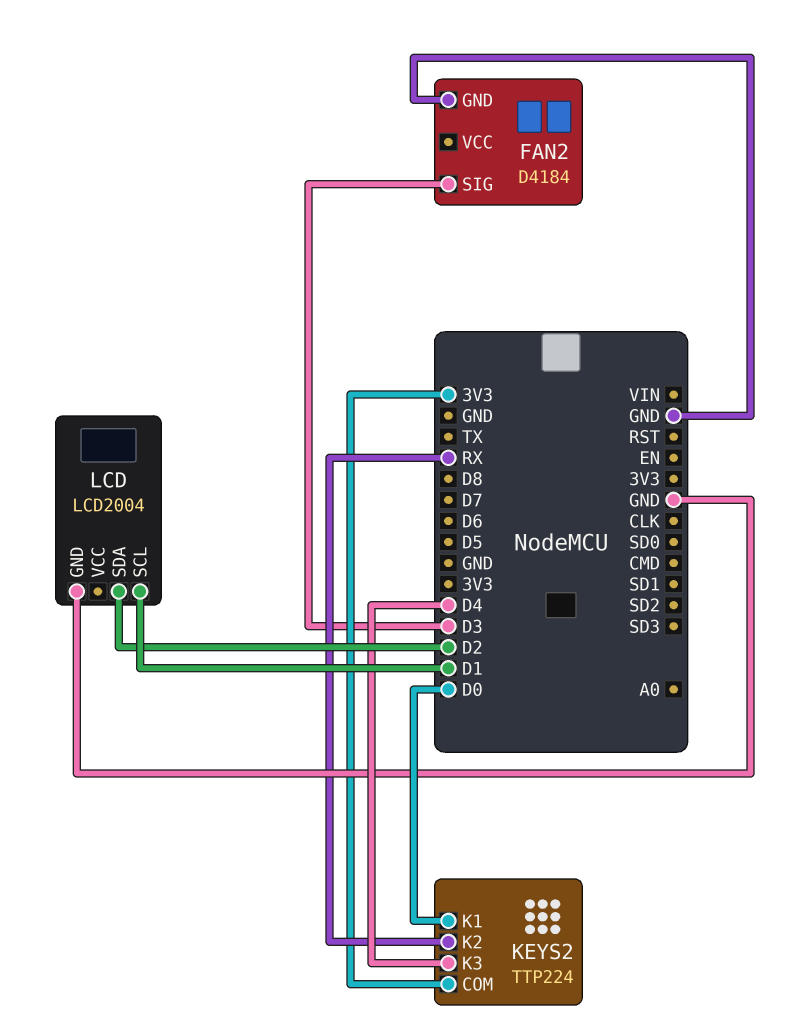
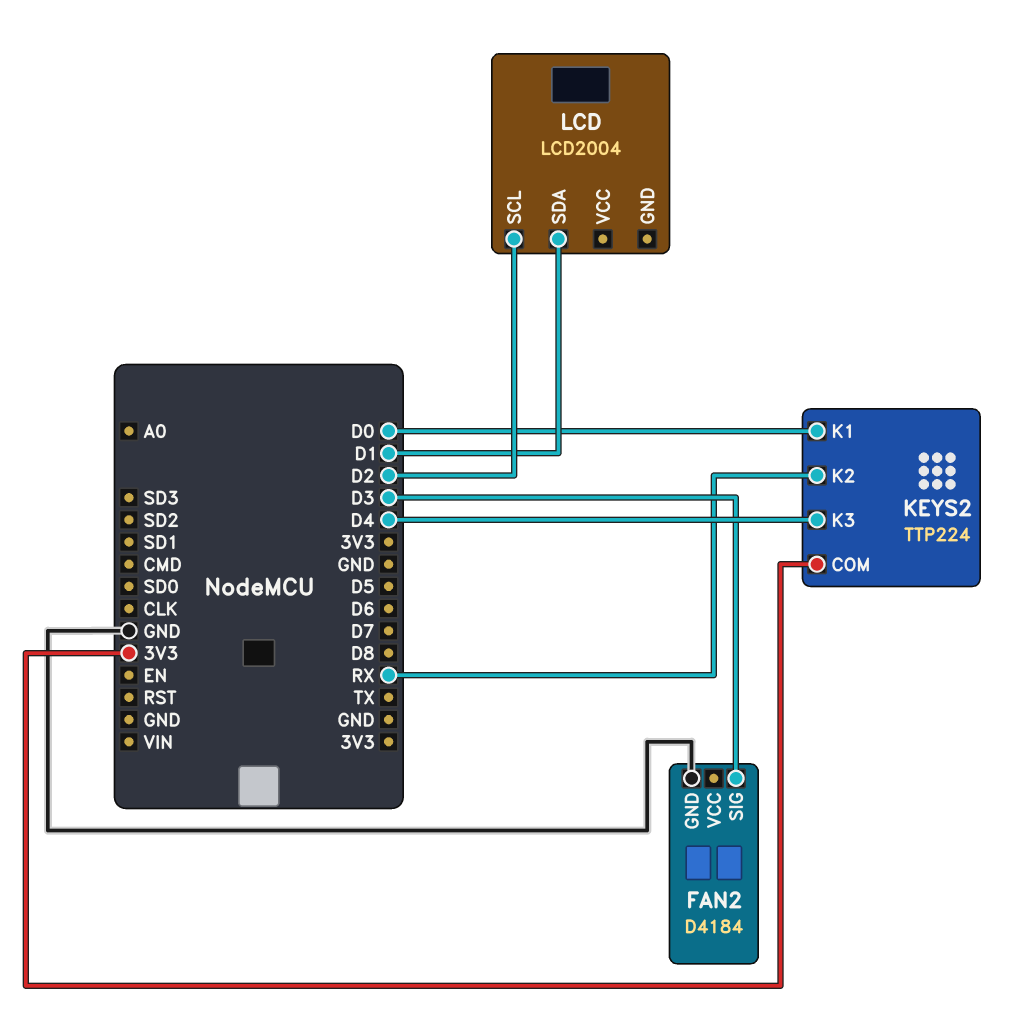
LCD pin GND: GND -> none
LCD pin SCL: D1 -> D2
LCD pin SDA: D2 -> D1

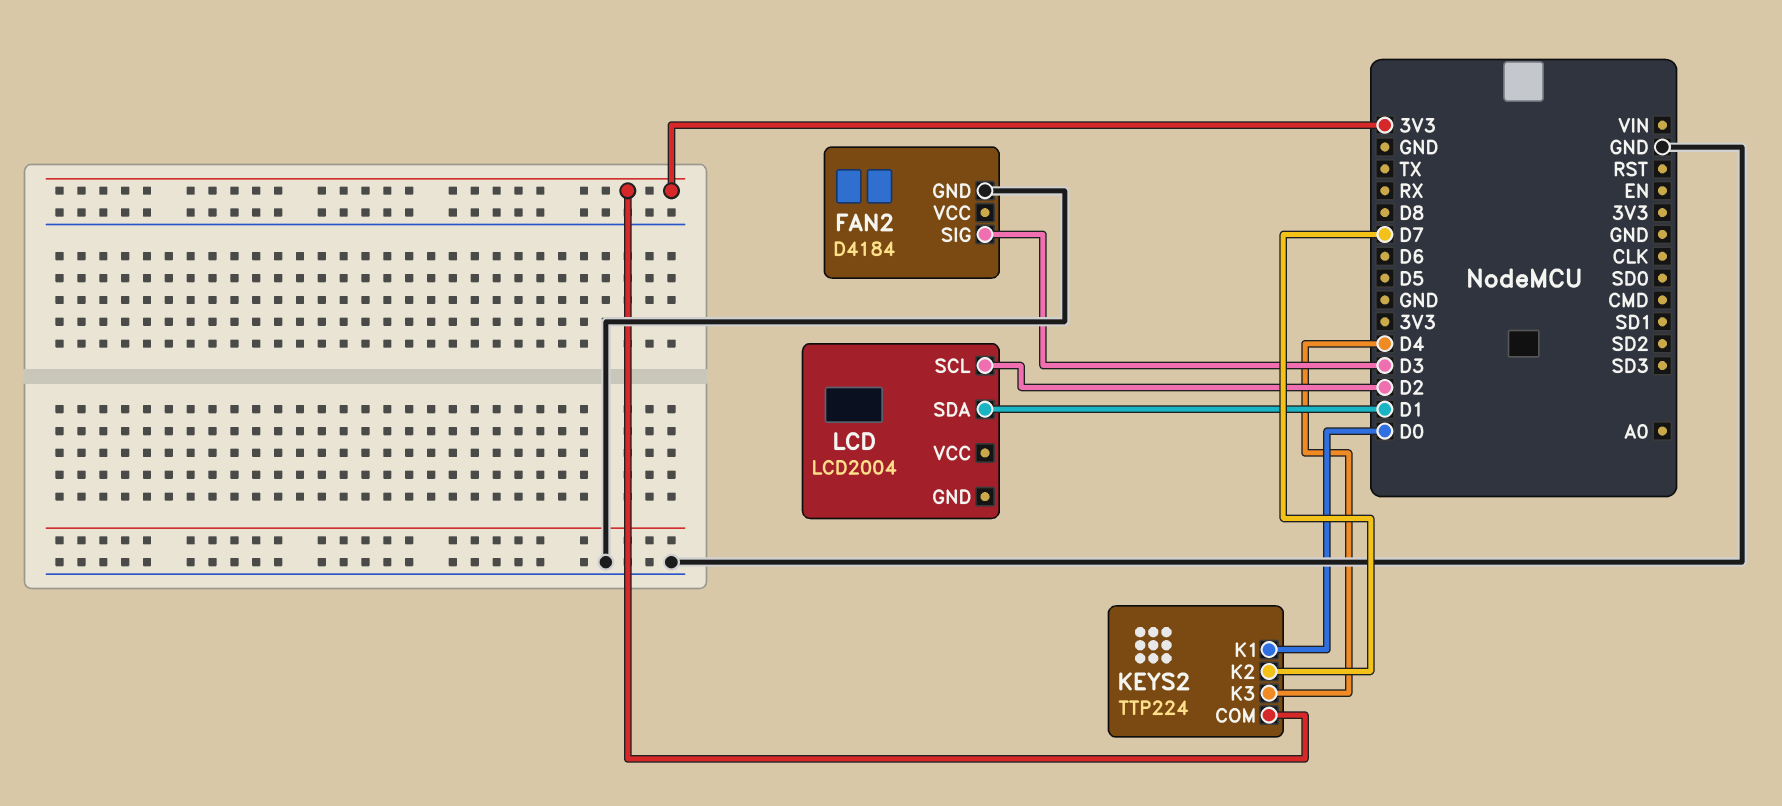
KEYS2 pin K2: RX -> D7

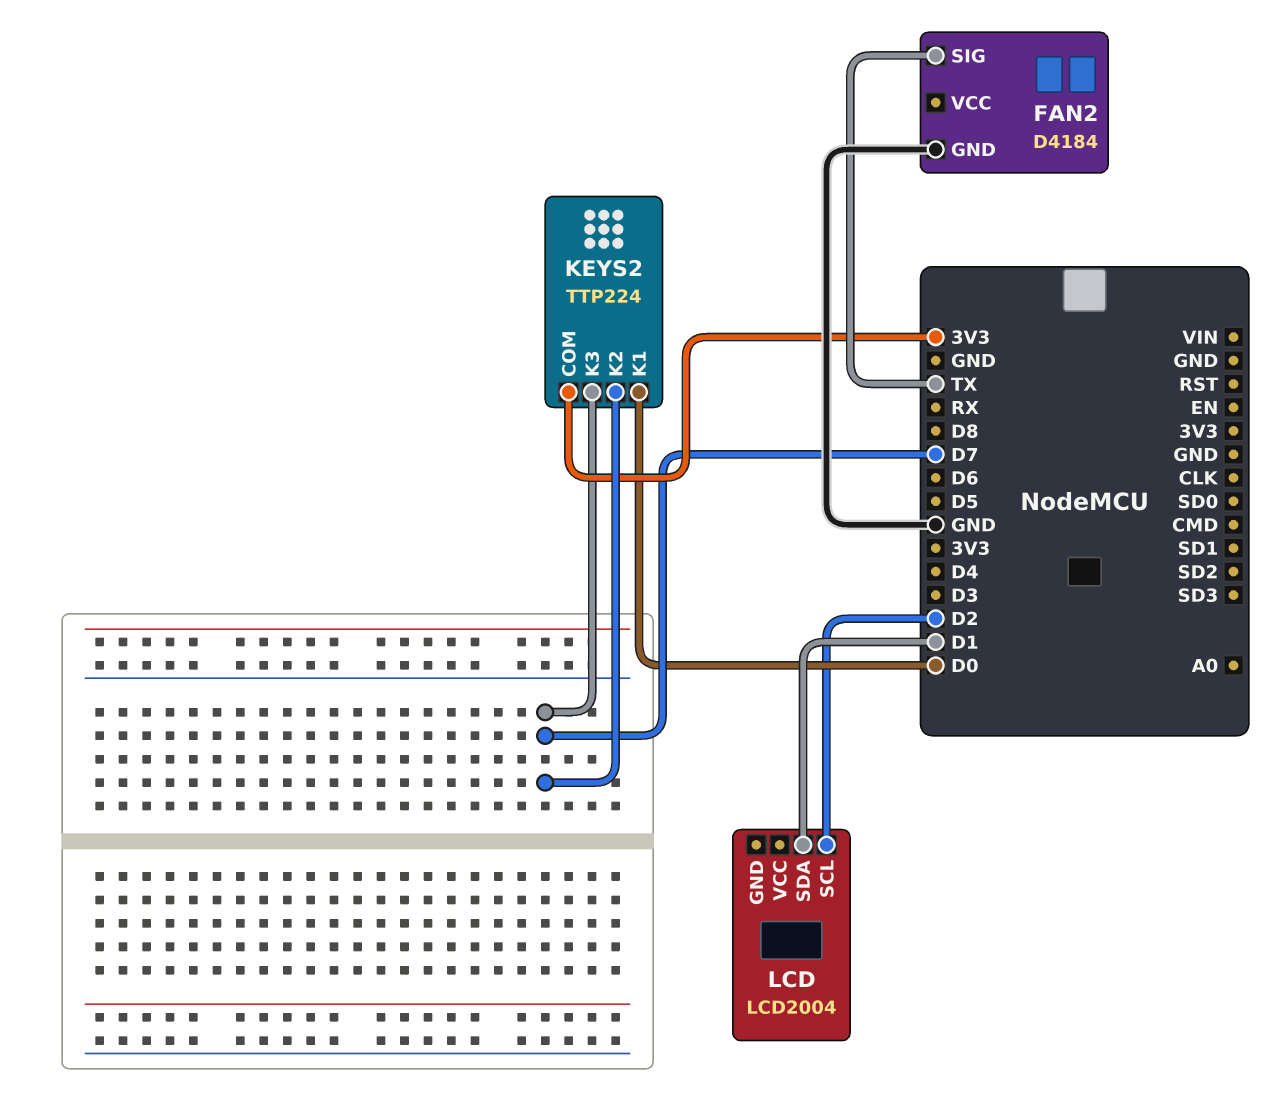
FAN2 pin SIG: D3 -> TX
KEYS2 pin K3: D4 -> D7

